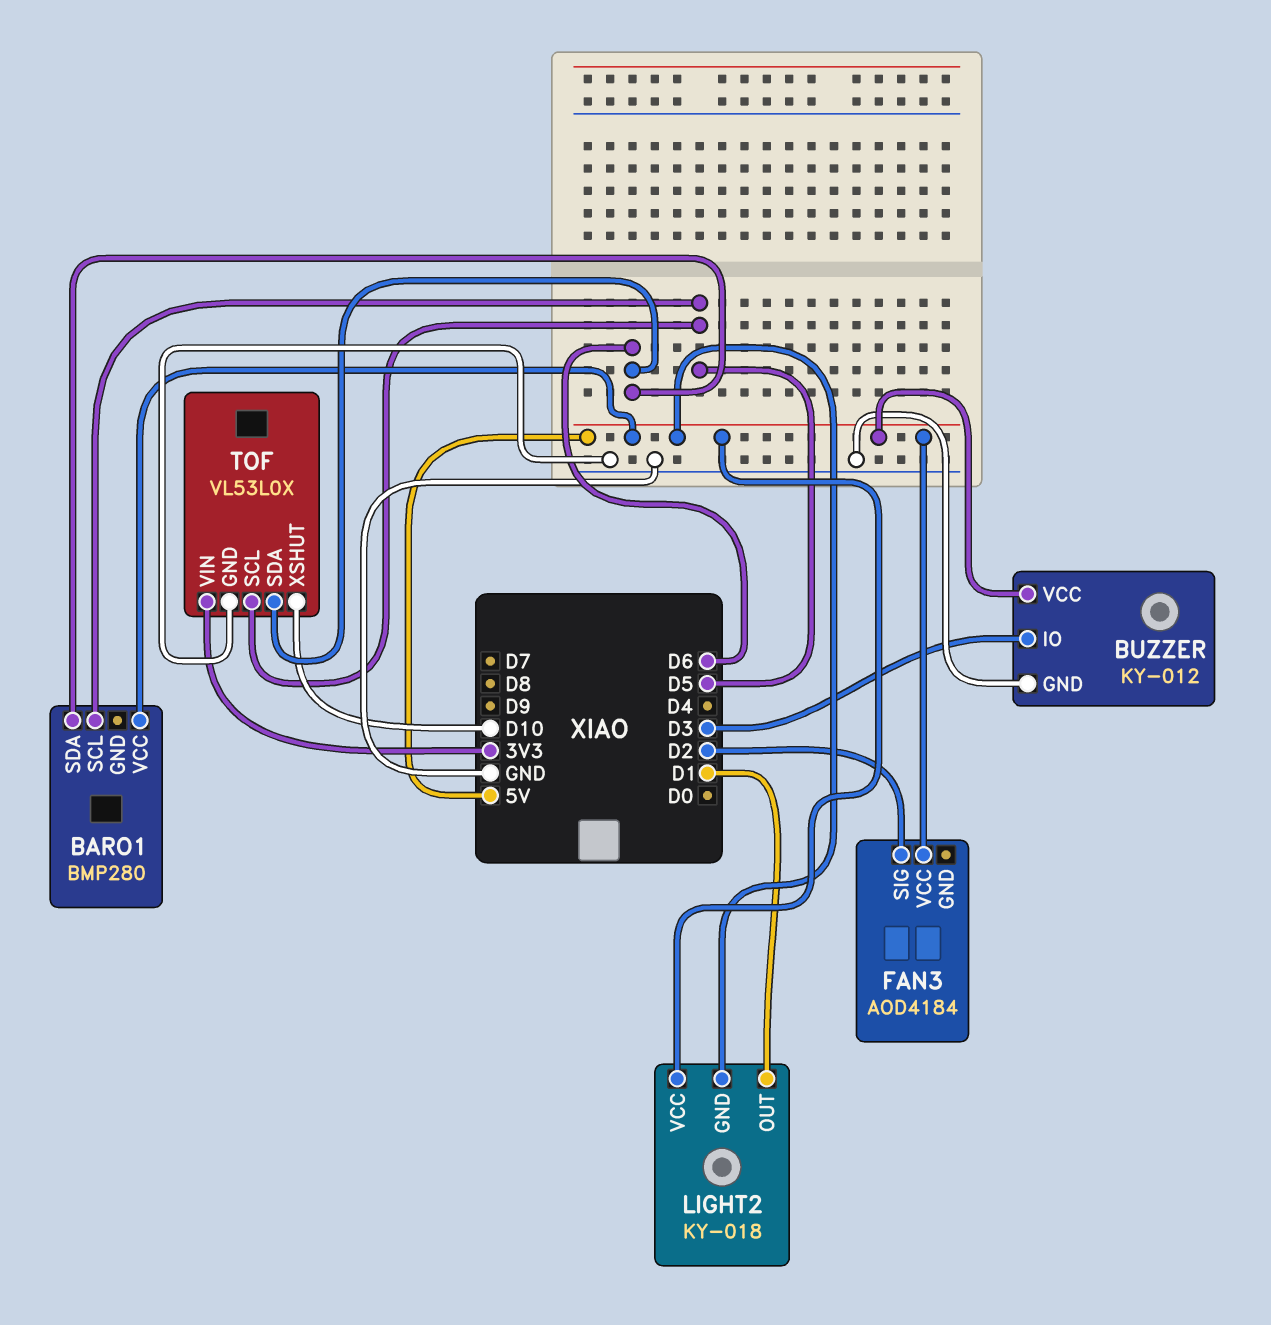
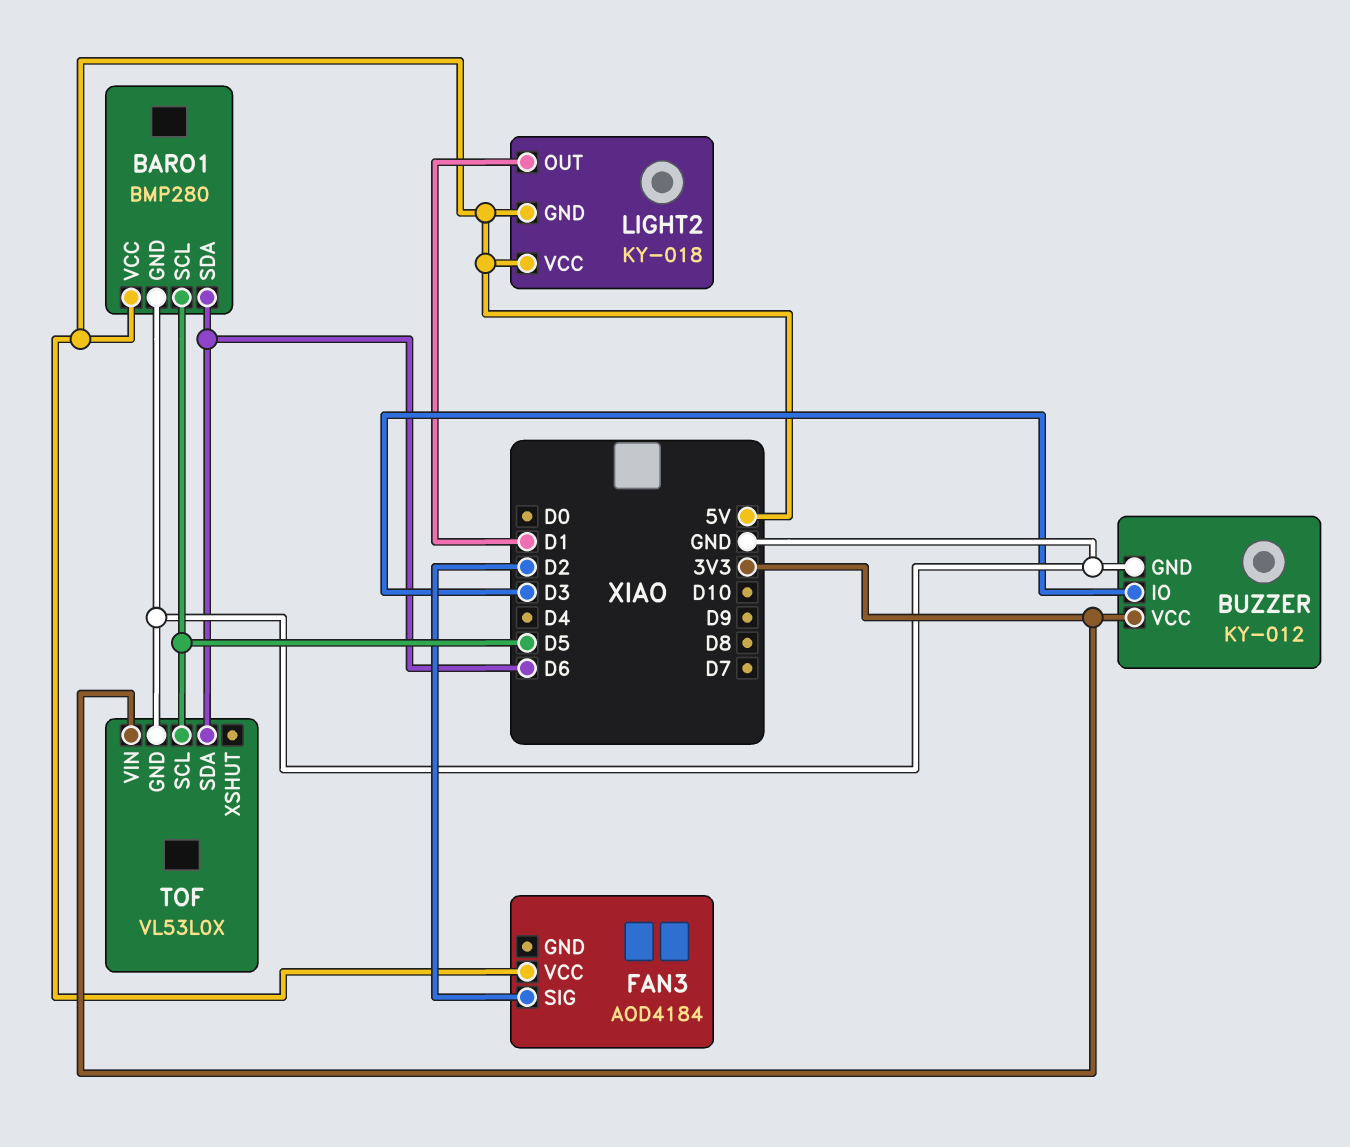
BARO1 pin GND: none -> GND
BUZZER pin VCC: 5V -> 3V3
TOF pin XSHUT: D10 -> none

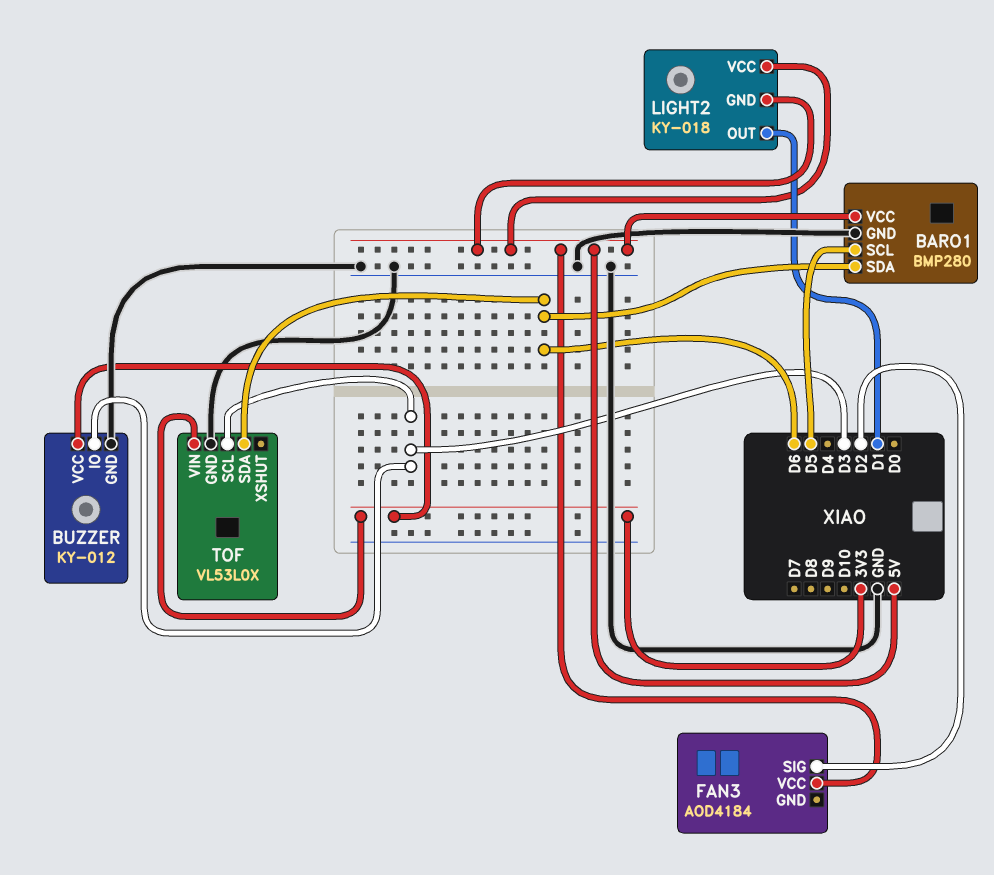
TOF pin SCL: D5 -> D3

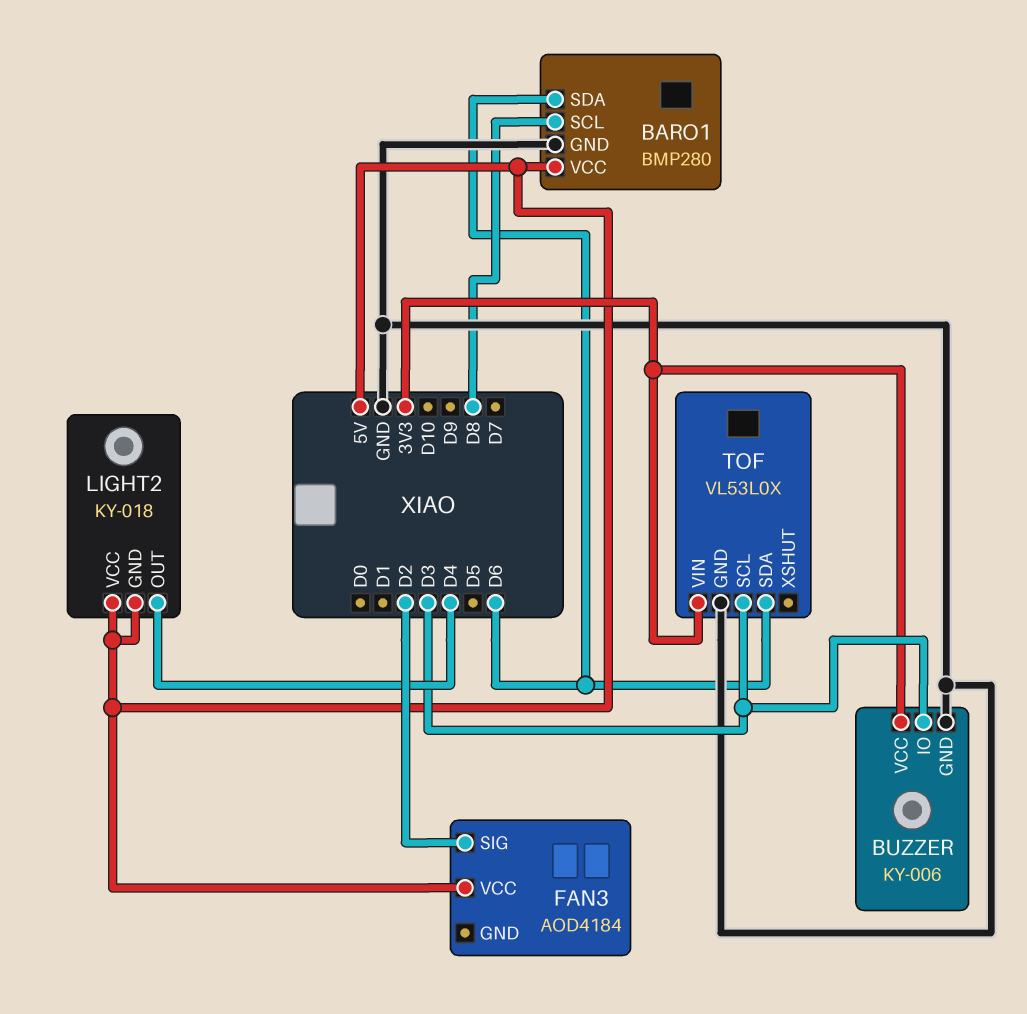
BARO1 pin SCL: D5 -> D8
BUZZER: KY-012 -> KY-006
LIGHT2 pin OUT: D1 -> D4

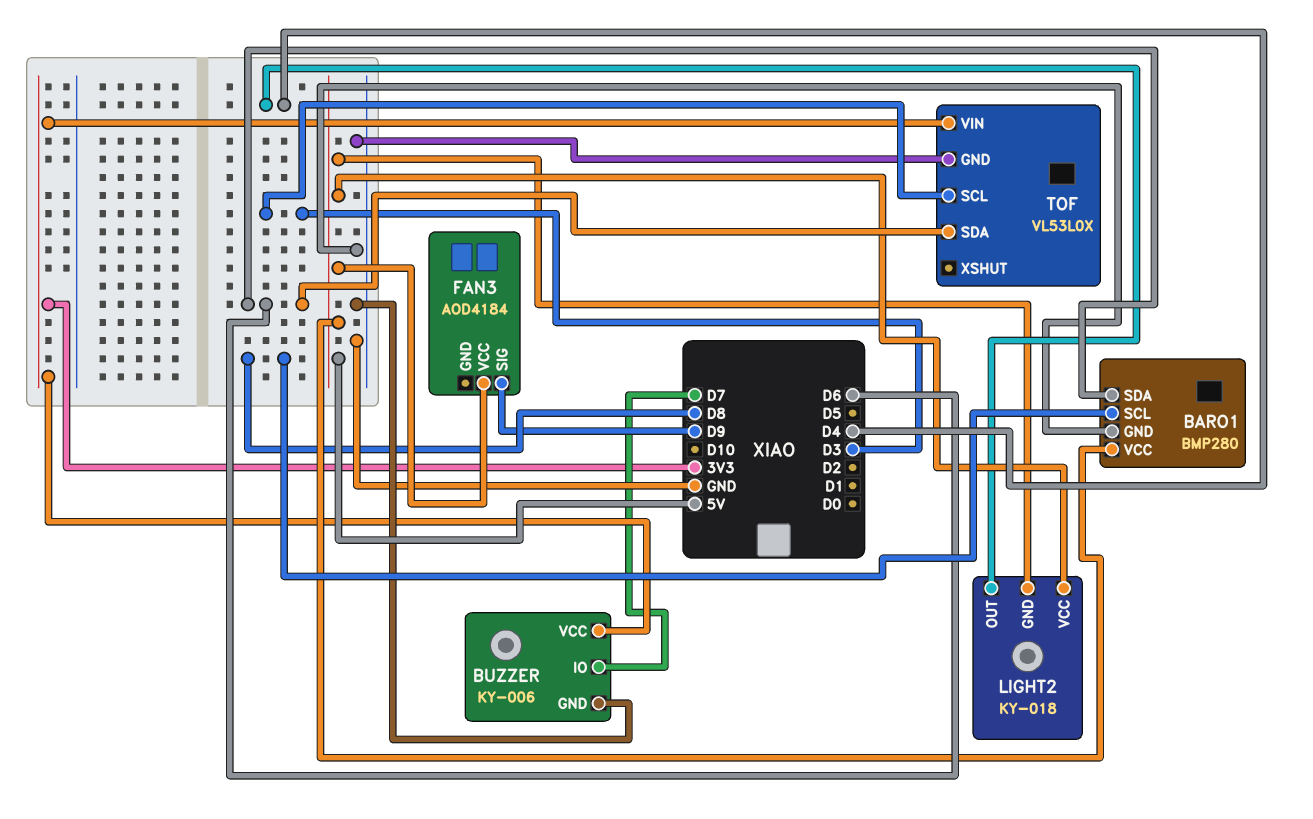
BUZZER pin IO: D3 -> D7
FAN3 pin SIG: D2 -> D9

